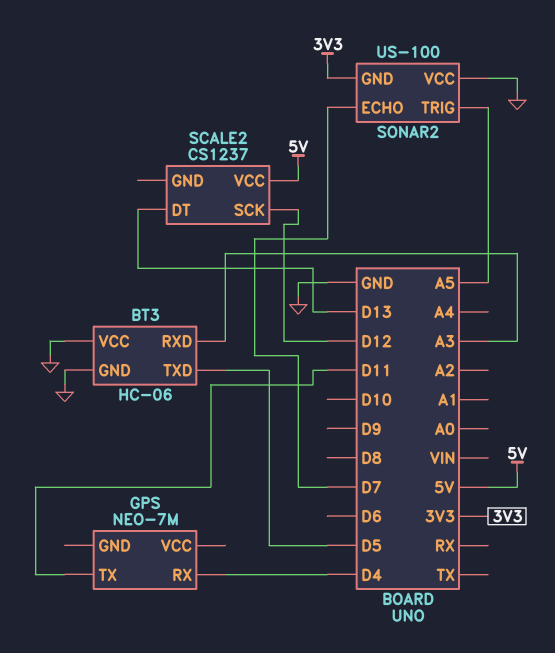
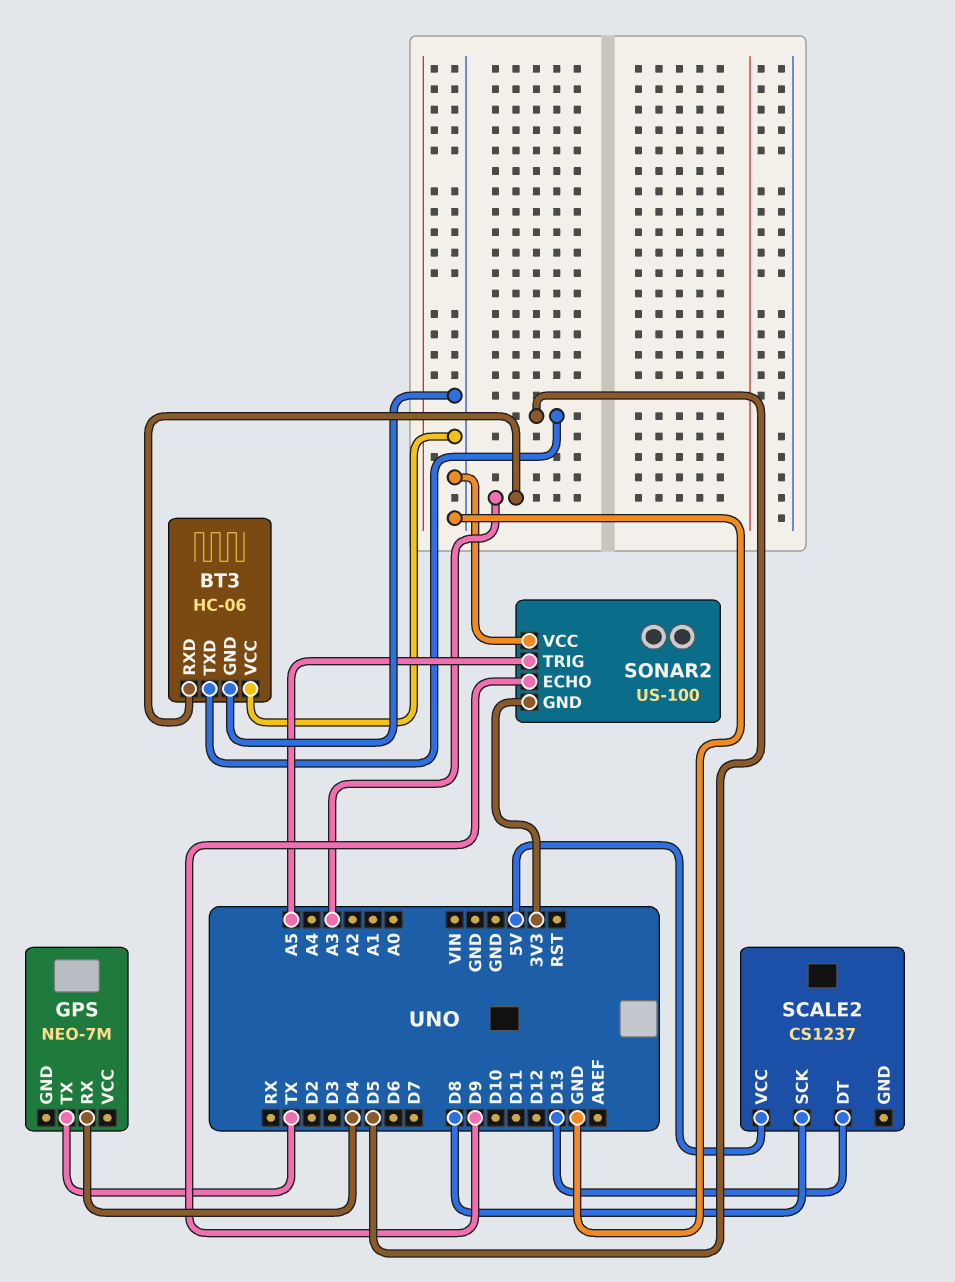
GPS pin TX: D11 -> TX
SCALE2 pin SCK: D12 -> D8
SONAR2 pin ECHO: D7 -> D9

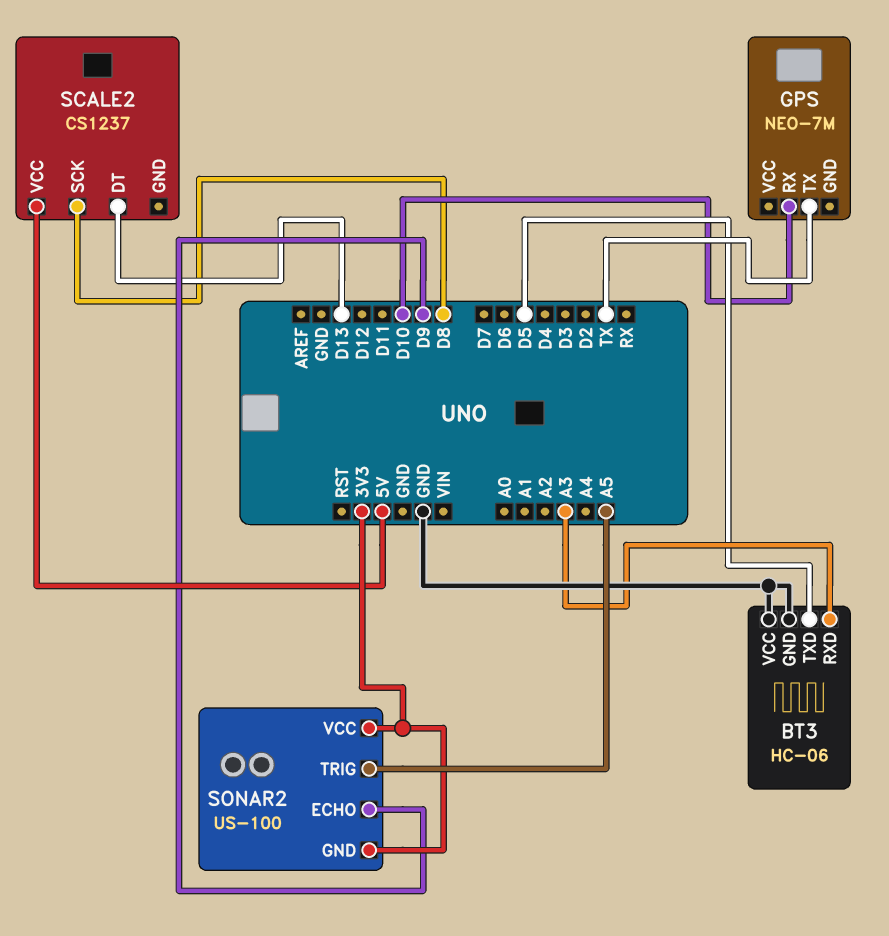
GPS pin RX: D4 -> D10
SONAR2 pin VCC: GND -> 3V3

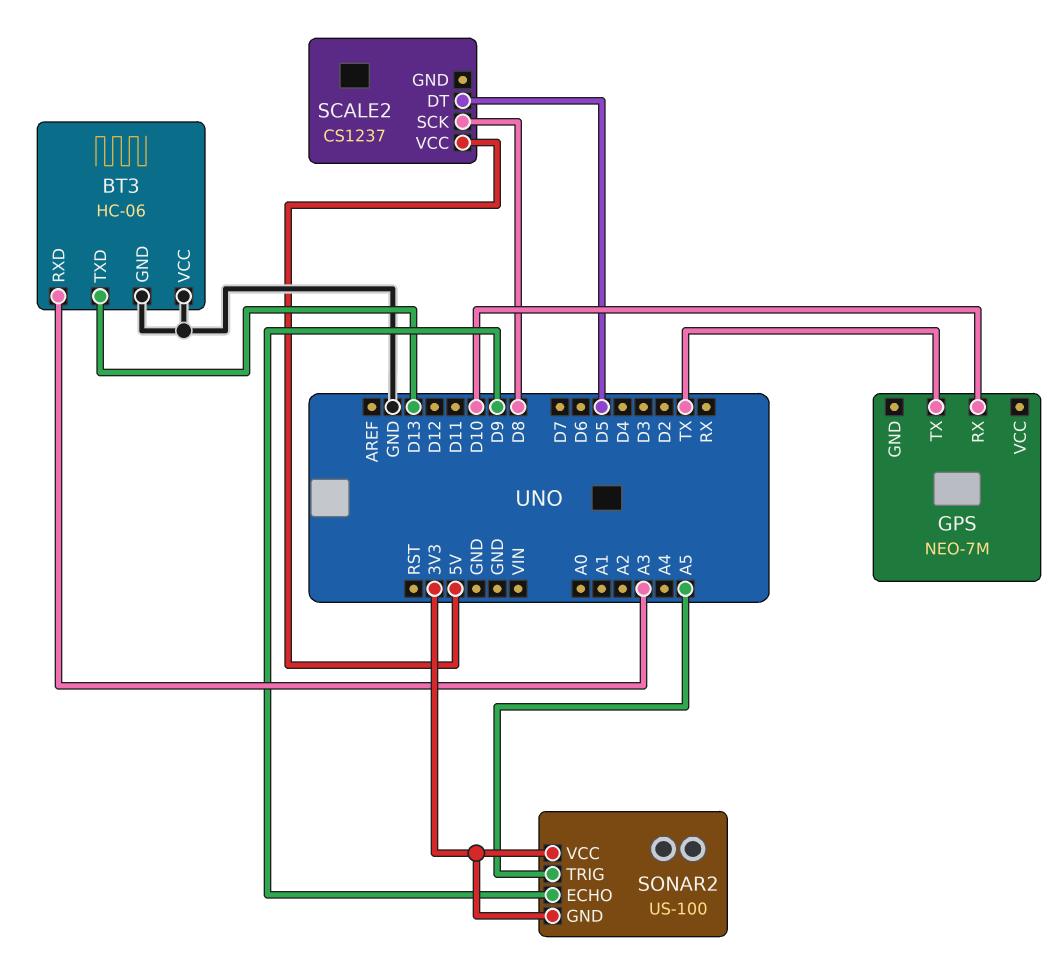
BT3 pin TXD: D5 -> D13
SCALE2 pin DT: D13 -> D5

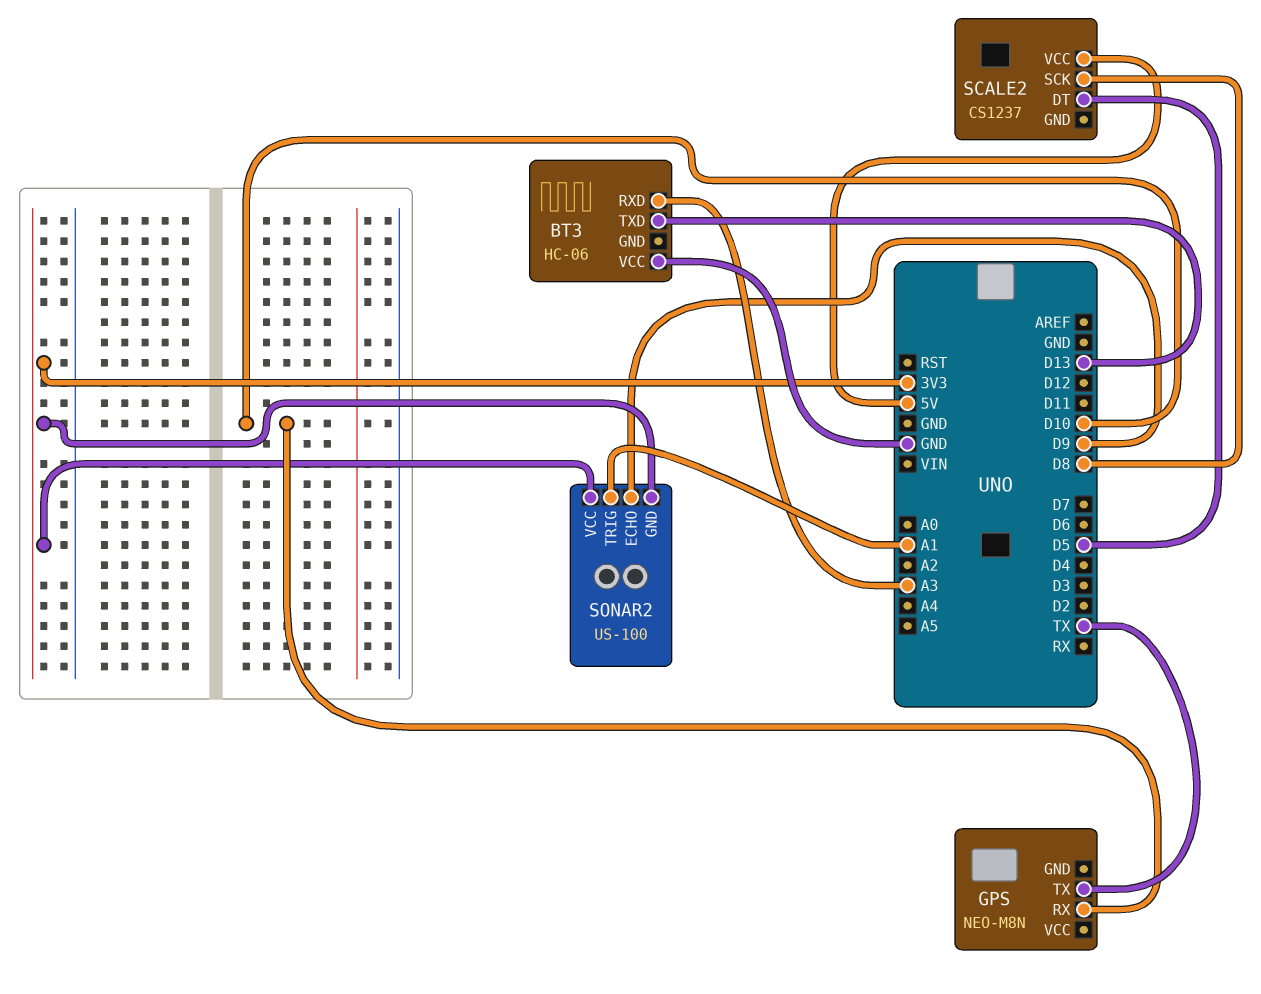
BT3 pin GND: GND -> none
GPS: NEO-7M -> NEO-M8N
SONAR2 pin TRIG: A5 -> A1

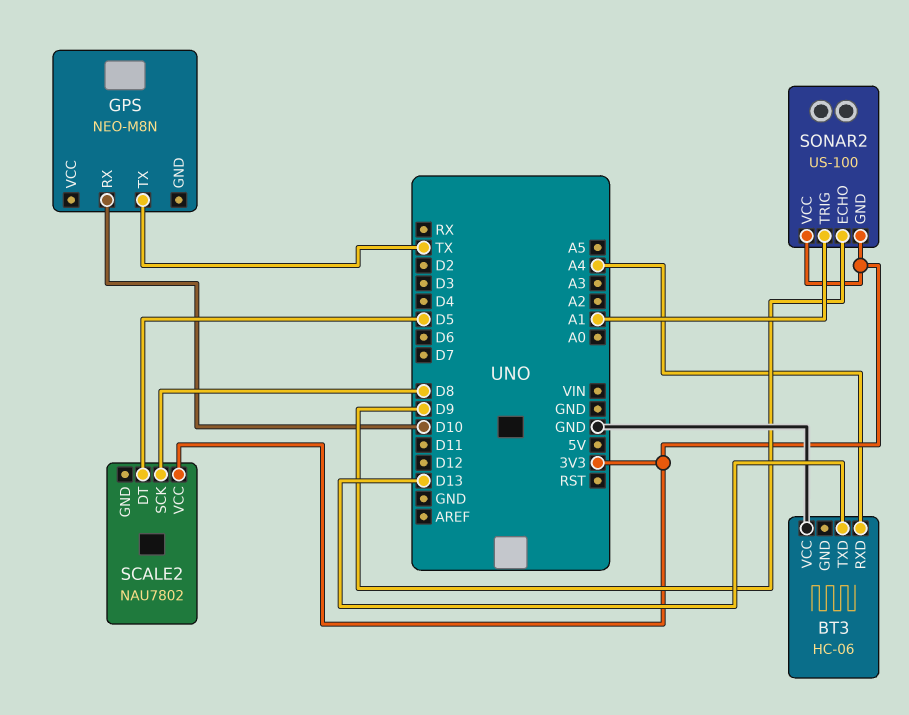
BT3 pin RXD: A3 -> A4
SCALE2: CS1237 -> NAU7802
SCALE2 pin VCC: 5V -> 3V3

